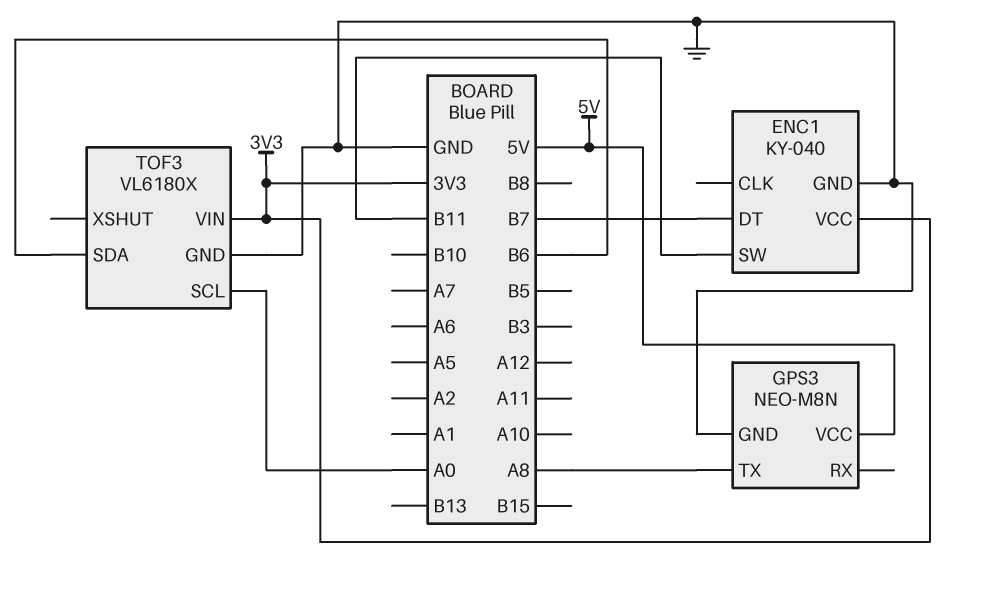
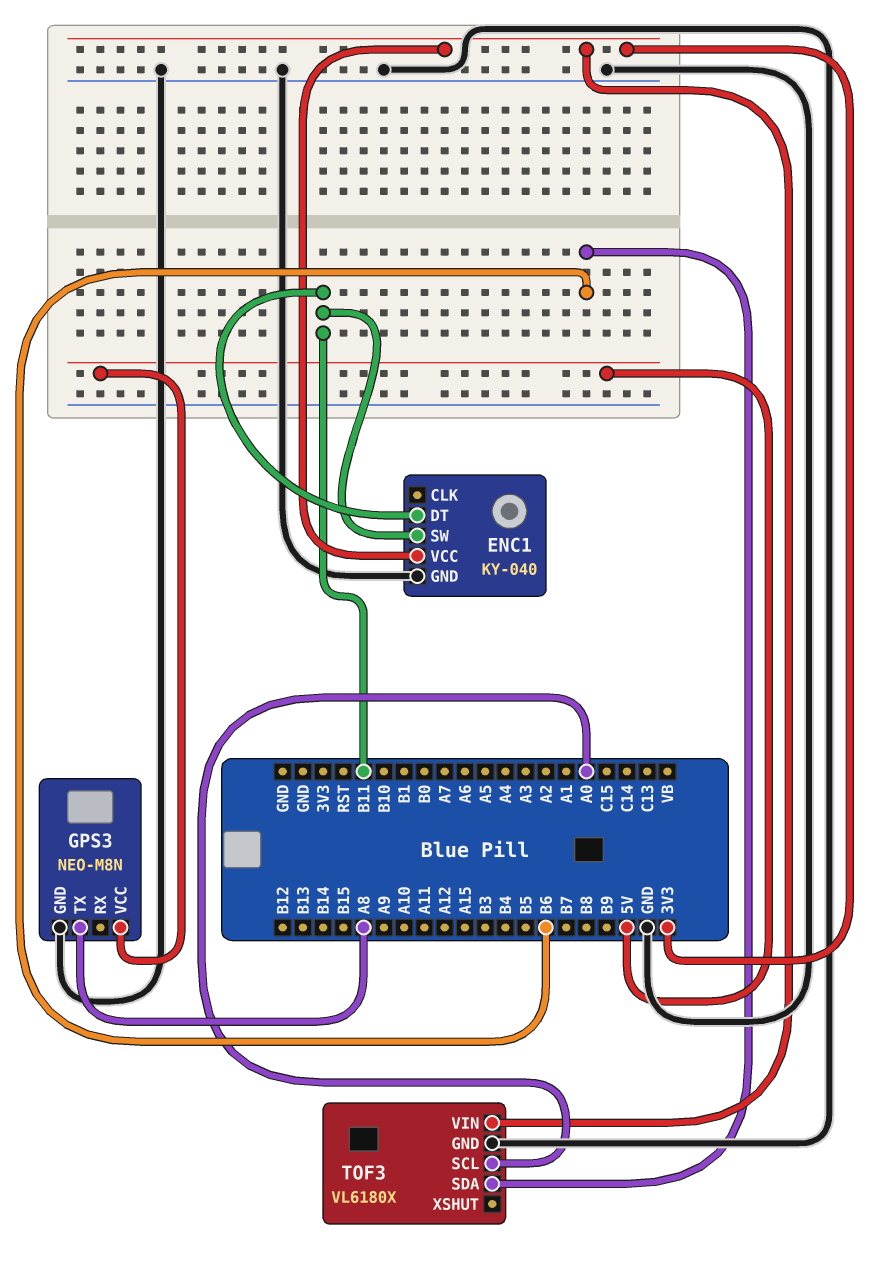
ENC1 pin DT: B7 -> B11

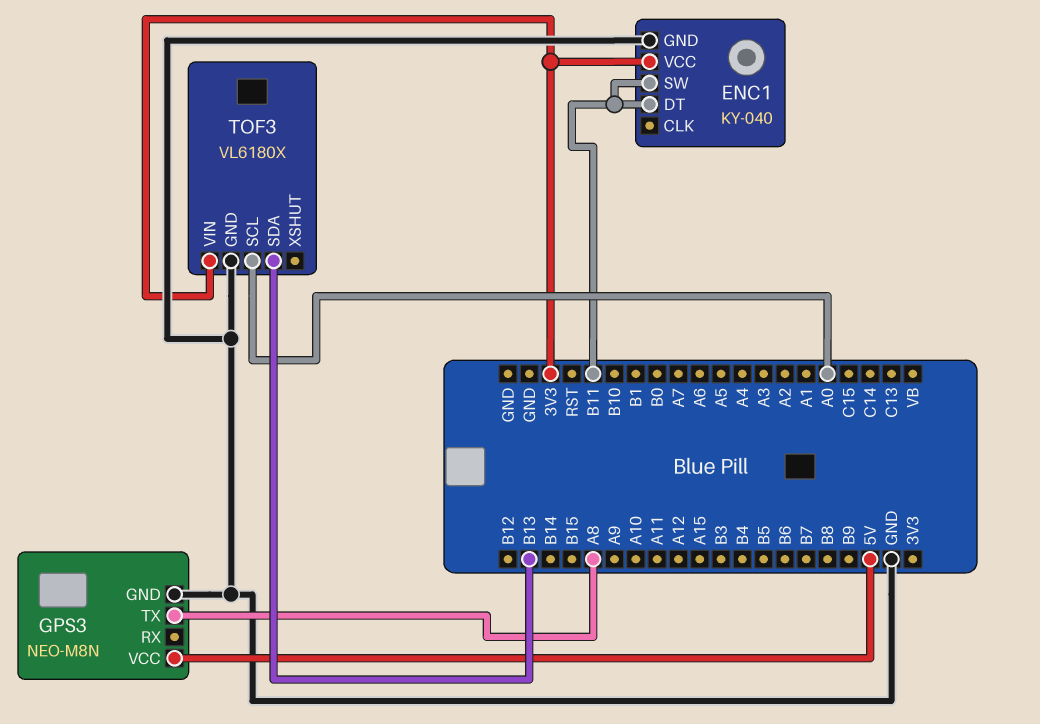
TOF3 pin SDA: B6 -> B13

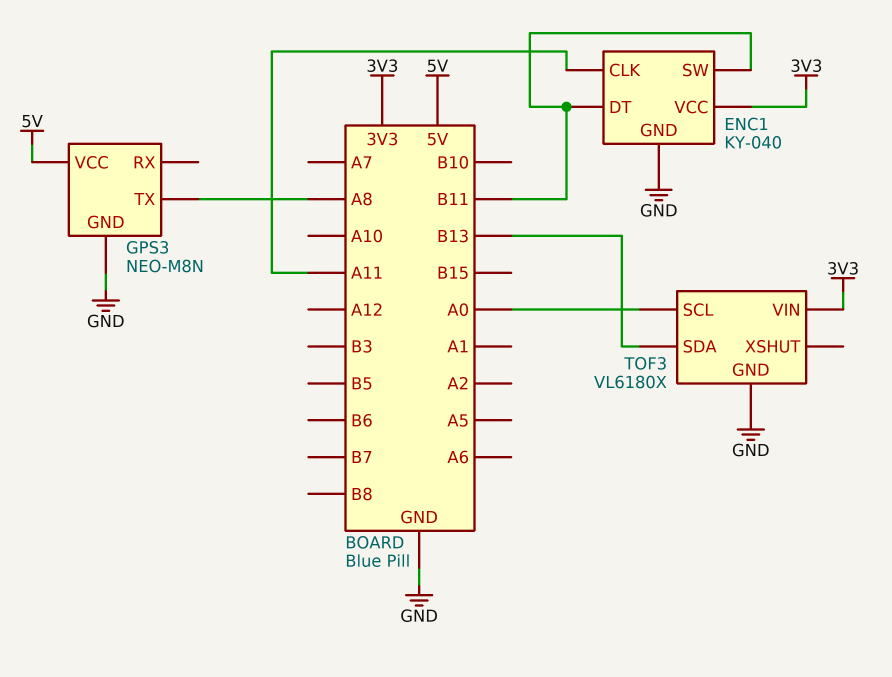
ENC1 pin CLK: none -> A11

